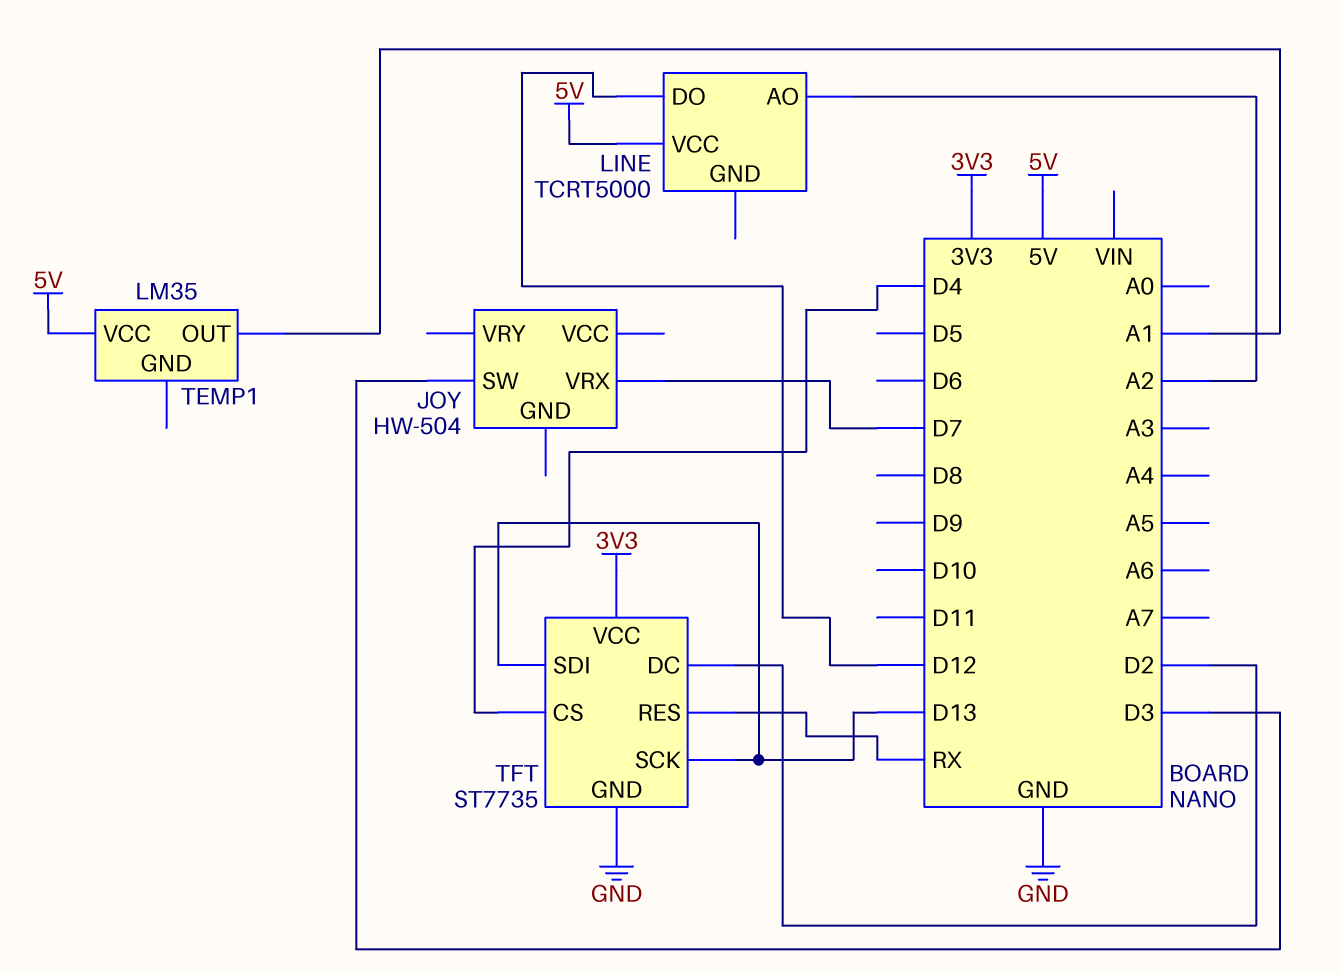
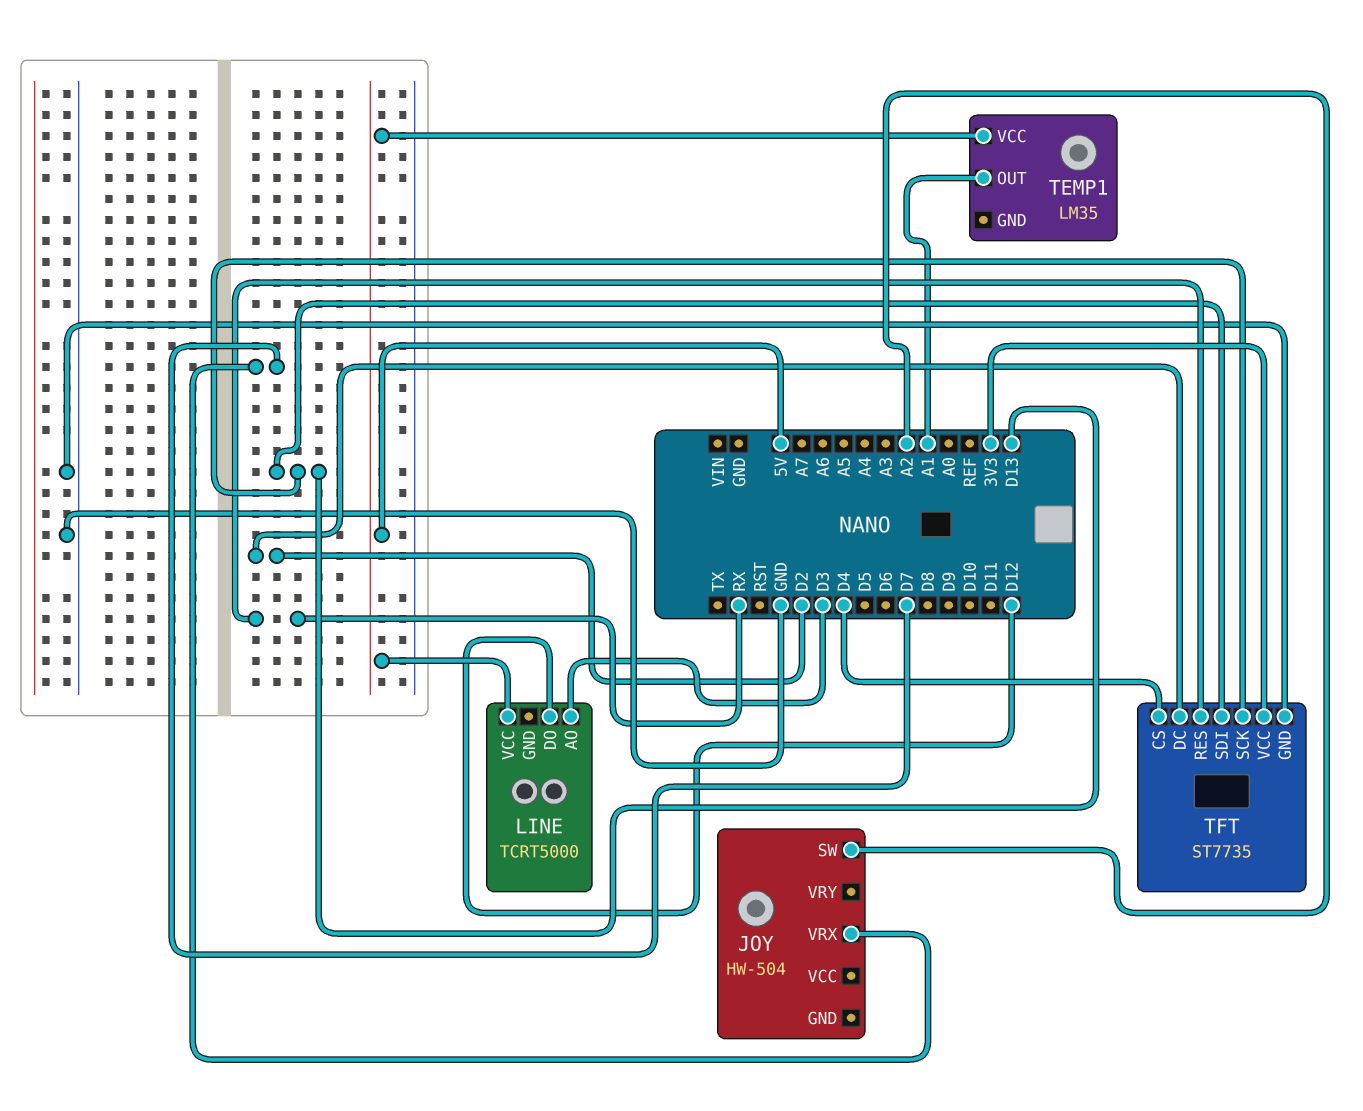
JOY pin SW: D3 -> A2
LINE pin AO: A2 -> D3

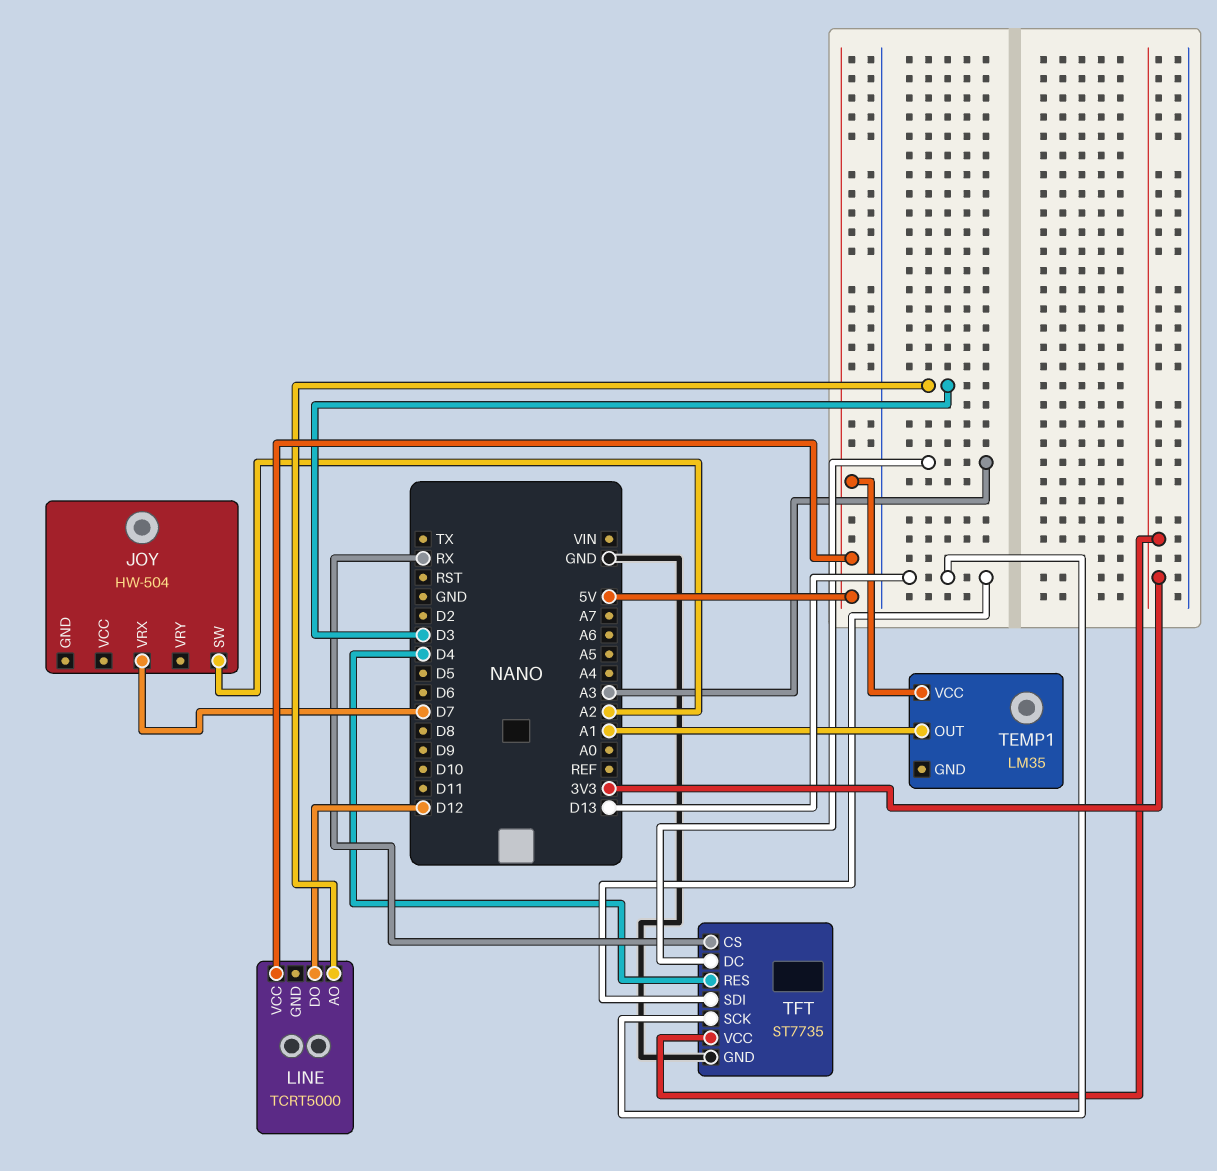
TFT pin CS: D4 -> RX
TFT pin DC: D2 -> A3
TFT pin RES: RX -> D4

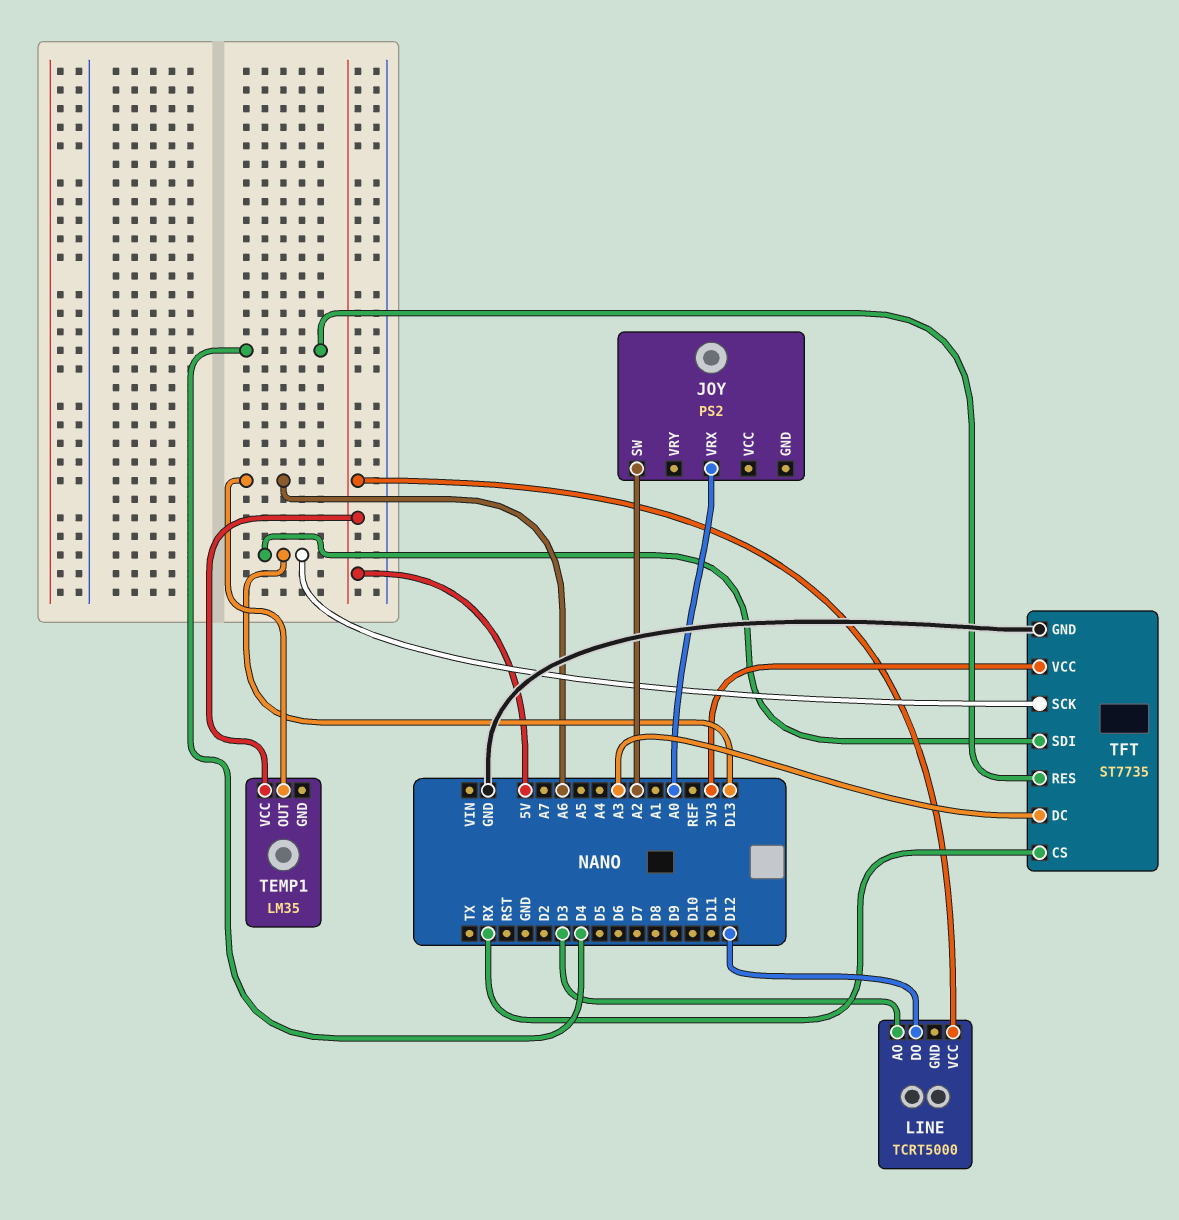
JOY: HW-504 -> PS2
JOY pin VRX: D7 -> A0
TEMP1 pin OUT: A1 -> A6

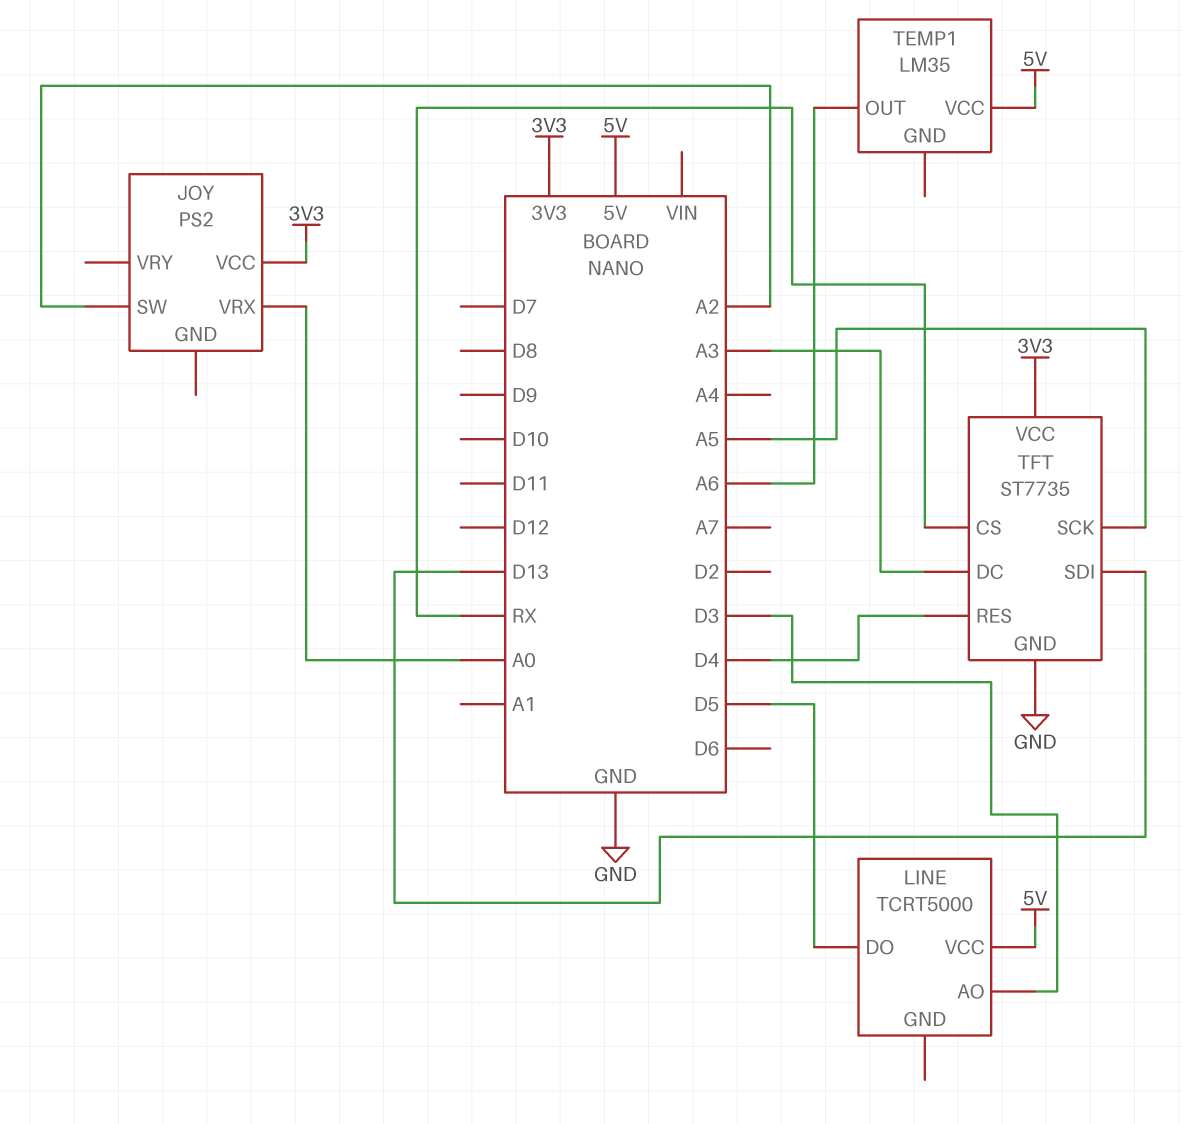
JOY pin VCC: none -> 3V3
LINE pin DO: D12 -> D5
TFT pin SCK: D13 -> A5

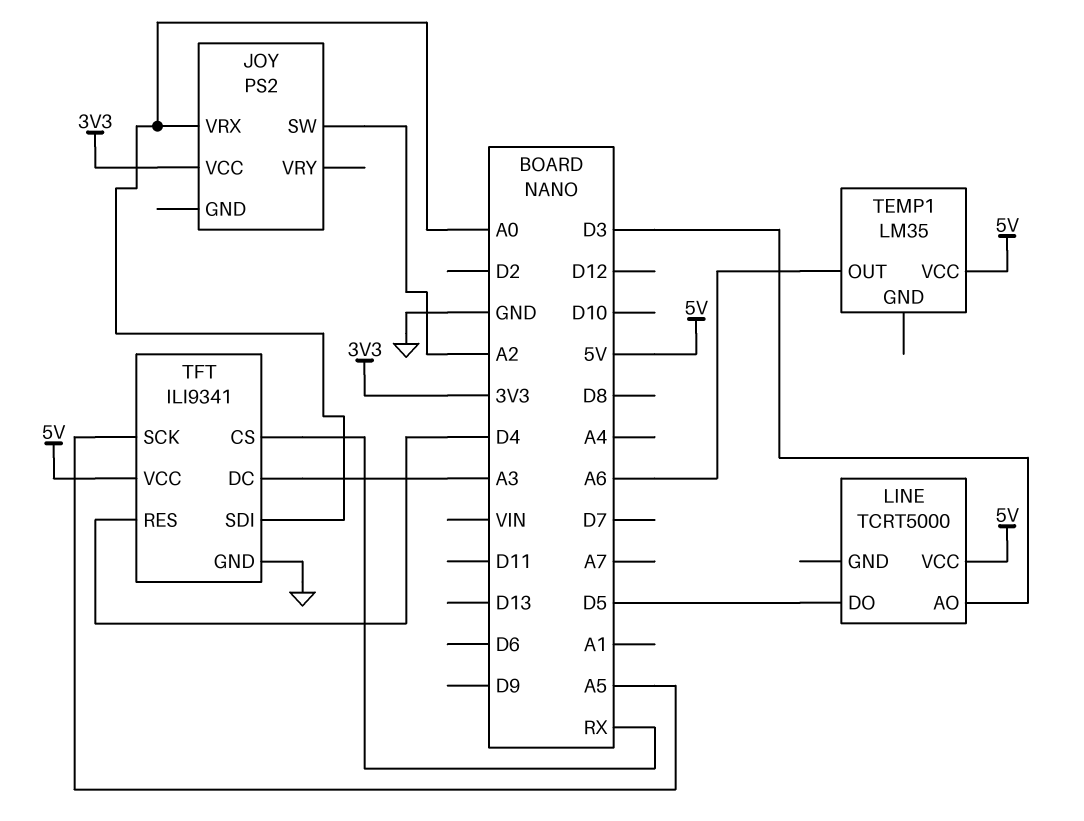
TFT: ST7735 -> ILI9341
TFT pin SDI: D13 -> A0
TFT pin VCC: 3V3 -> 5V

